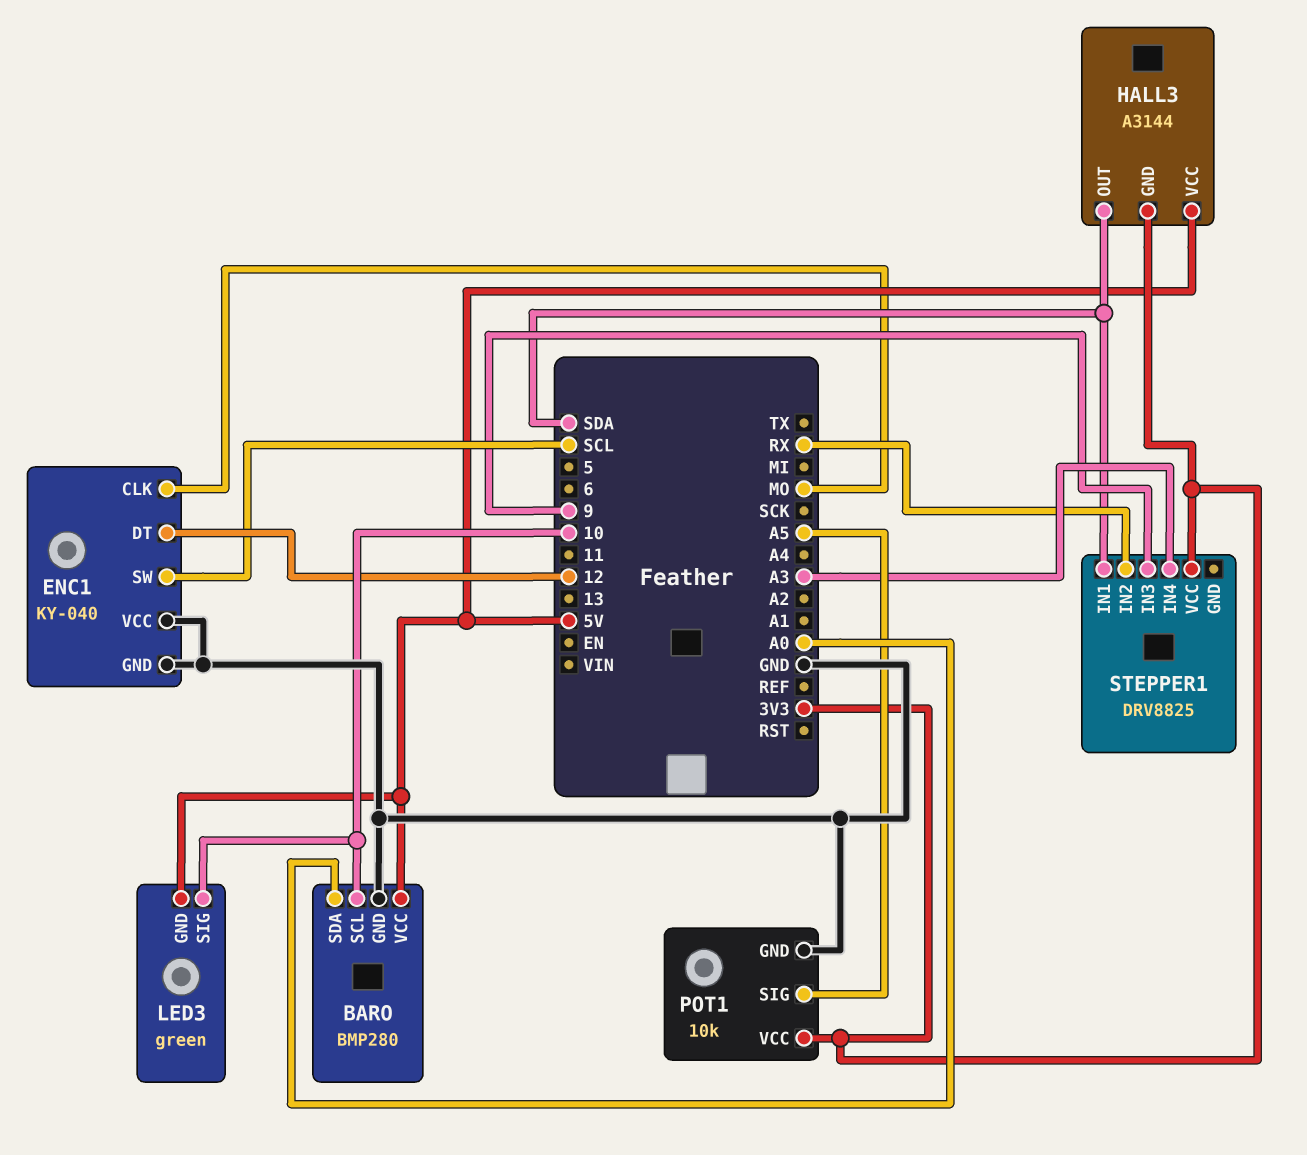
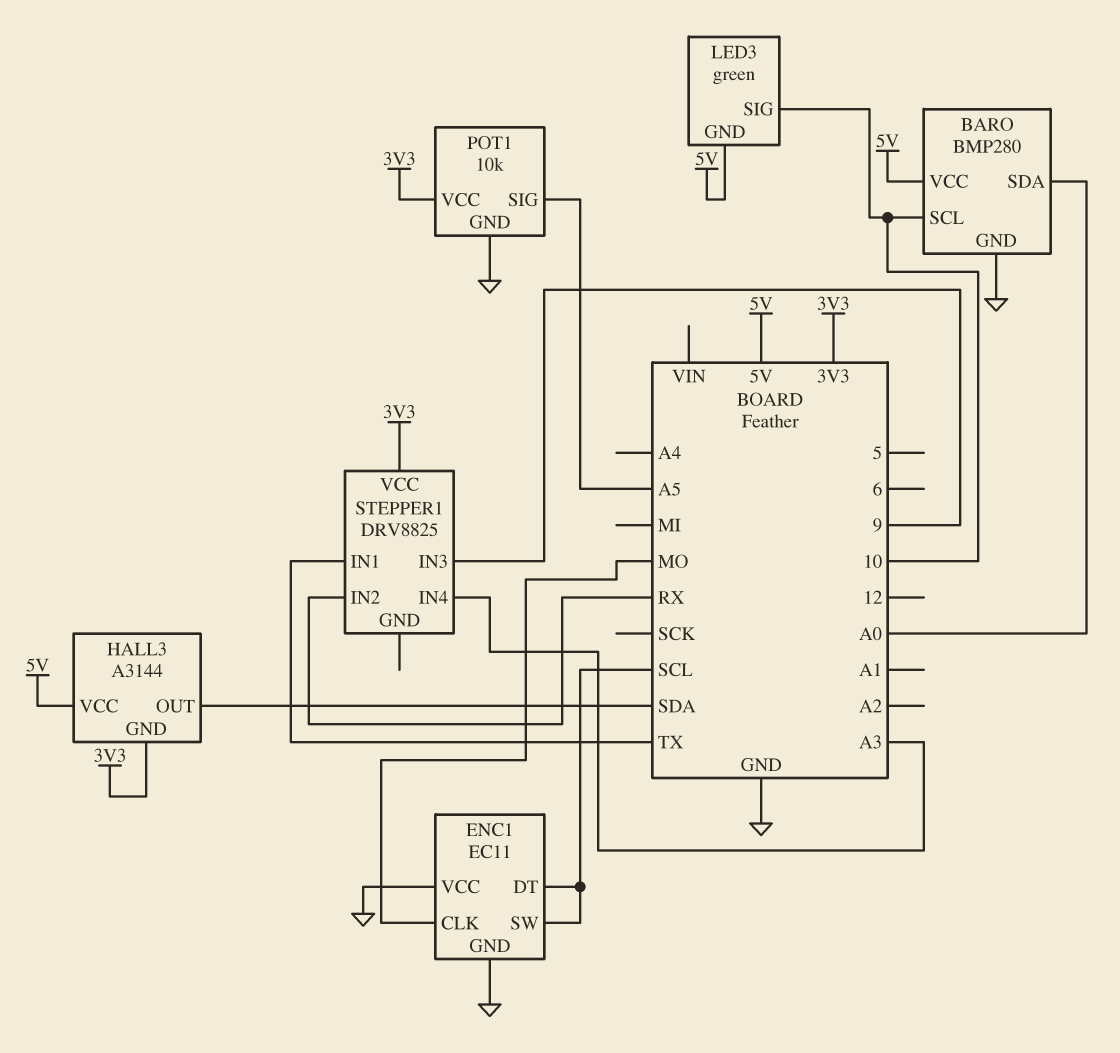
ENC1: KY-040 -> EC11
ENC1 pin DT: 12 -> SCL
STEPPER1 pin IN1: SDA -> TX

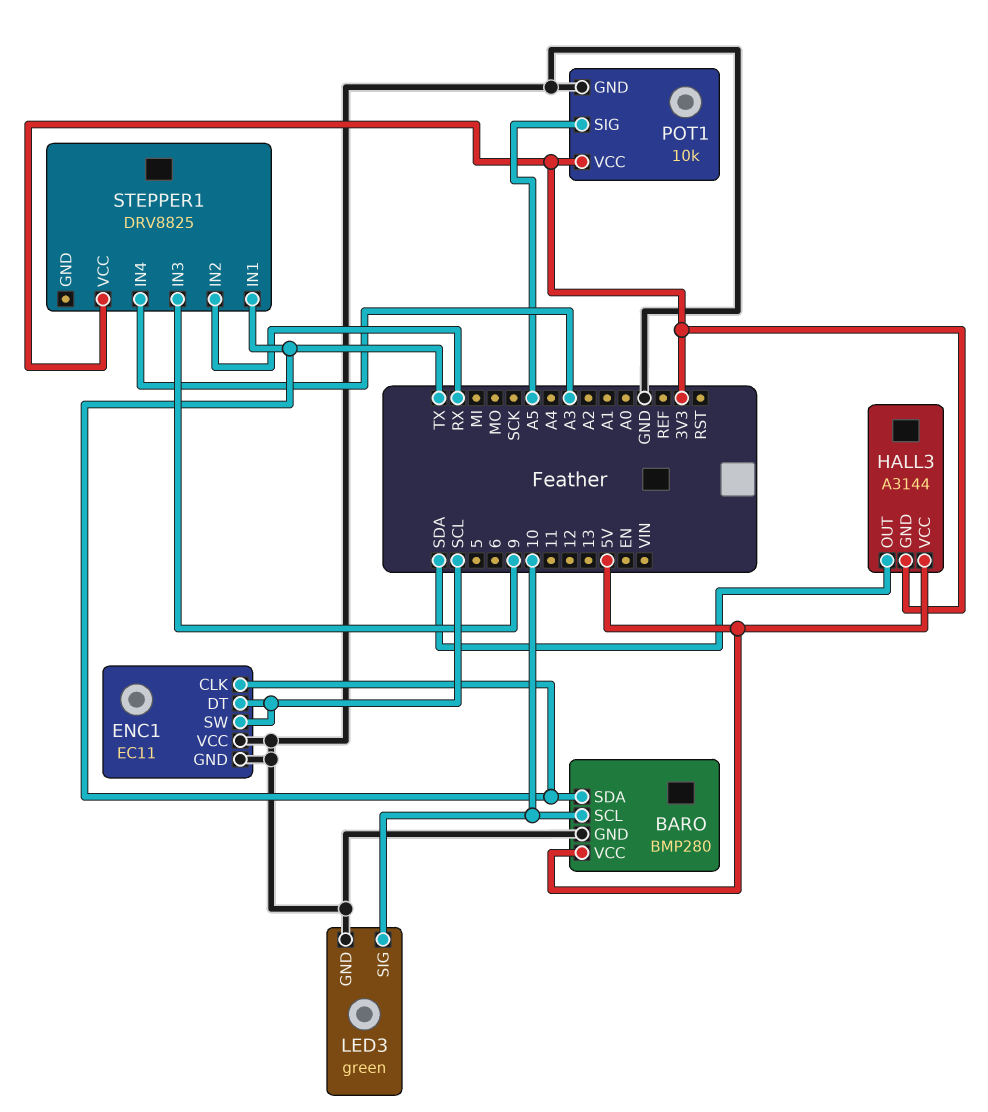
BARO pin SDA: A0 -> TX
ENC1 pin CLK: MO -> TX
LED3 pin GND: 5V -> GND

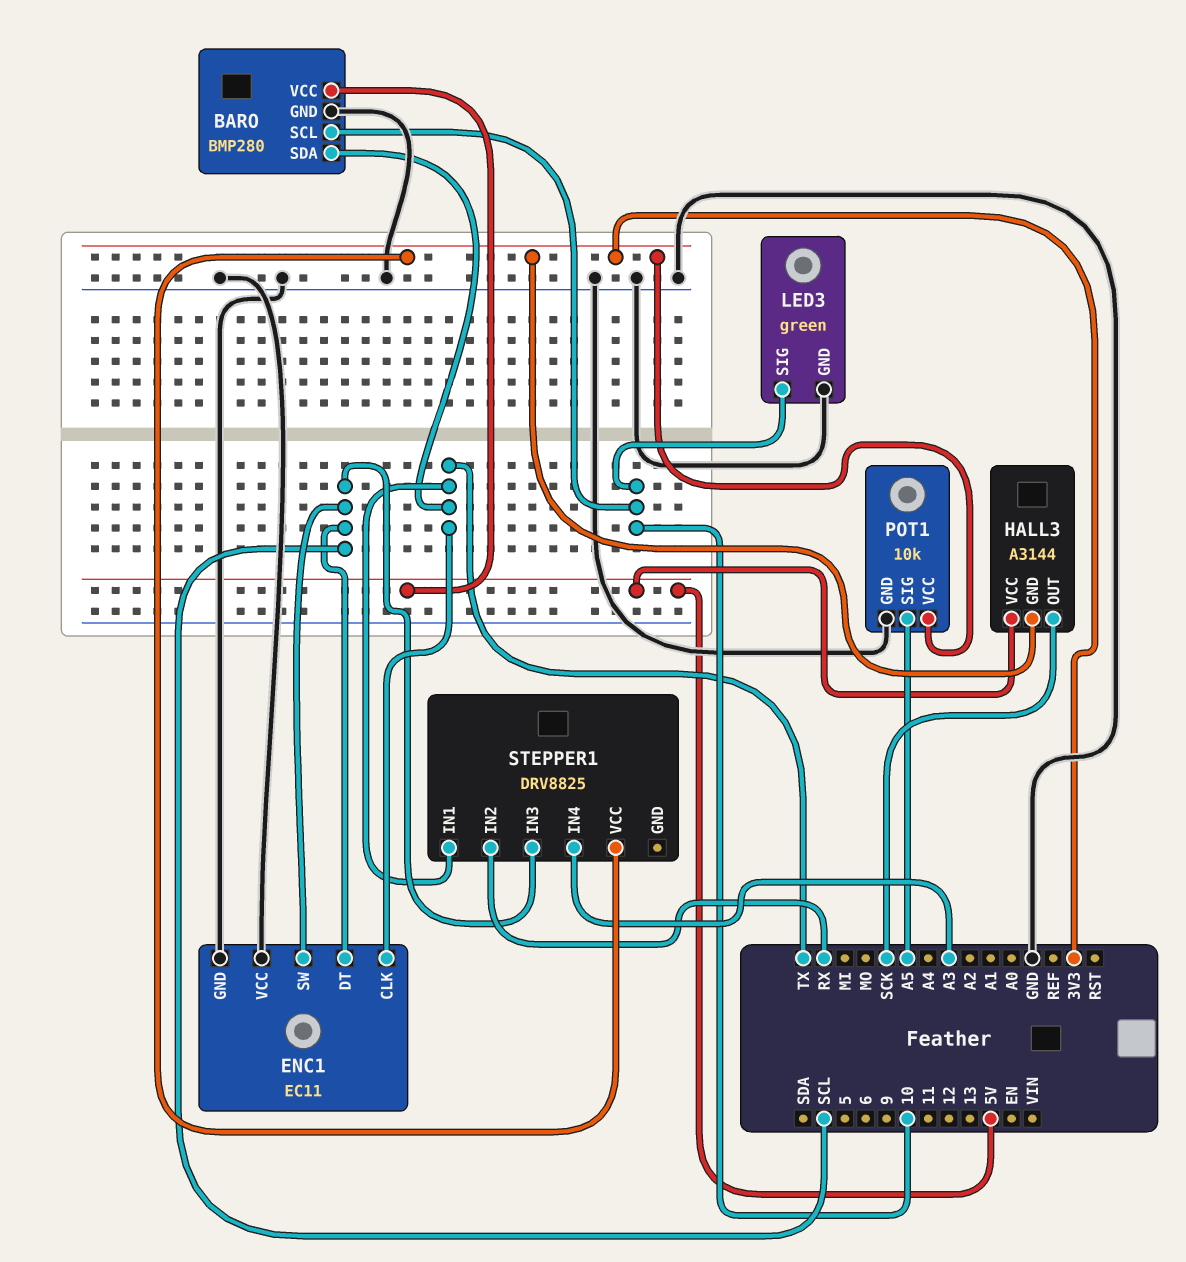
HALL3 pin OUT: SDA -> SCK
STEPPER1 pin IN3: 9 -> SCL

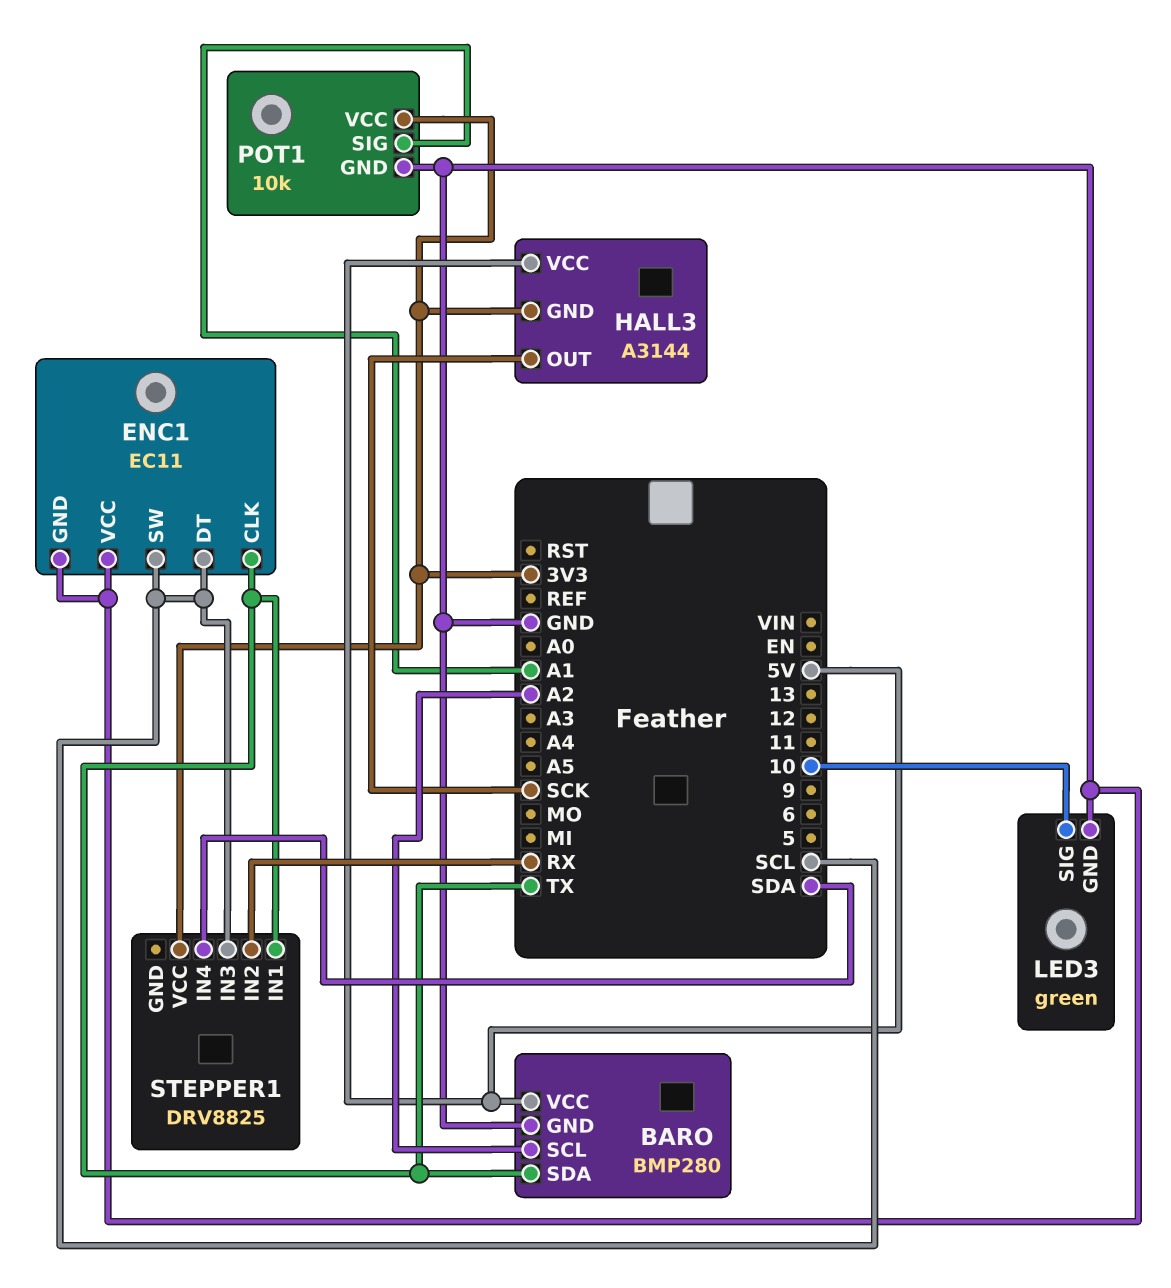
BARO pin SCL: 10 -> A2
POT1 pin SIG: A5 -> A1
STEPPER1 pin IN4: A3 -> SDA

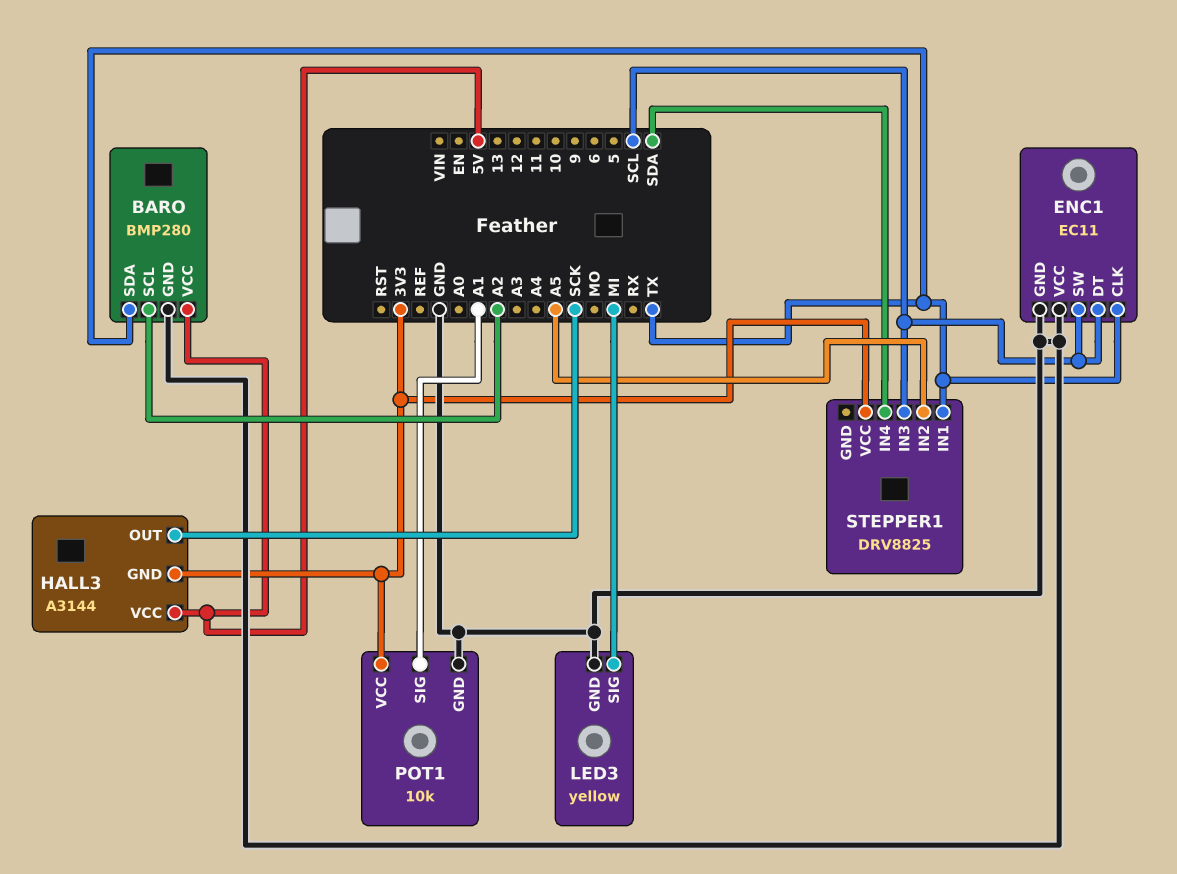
LED3: green -> yellow
LED3 pin SIG: 10 -> MI
STEPPER1 pin IN2: RX -> A5

